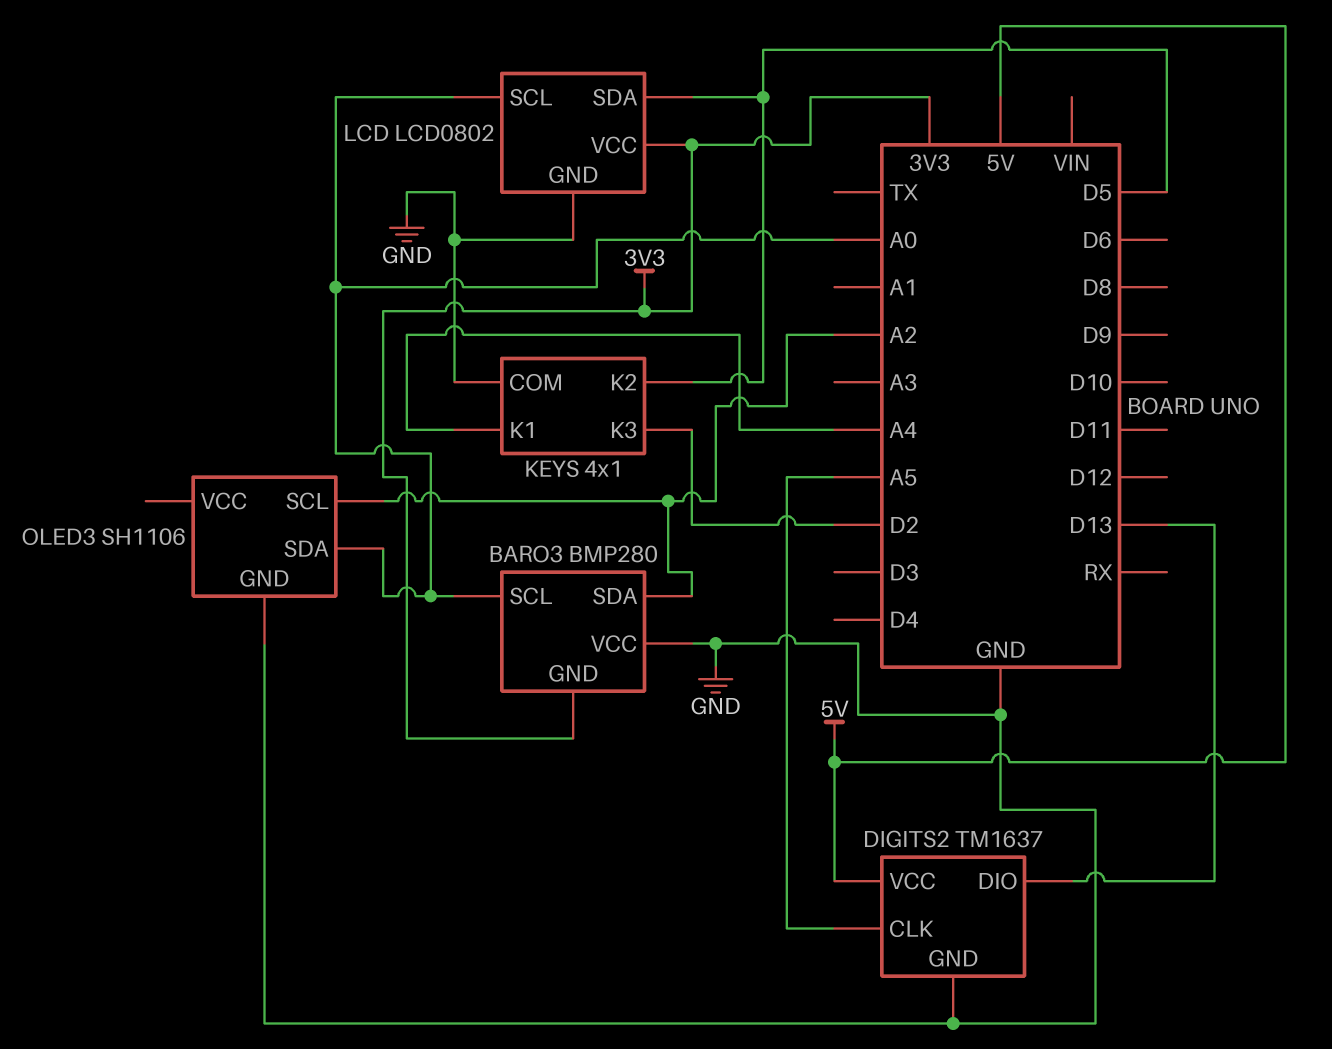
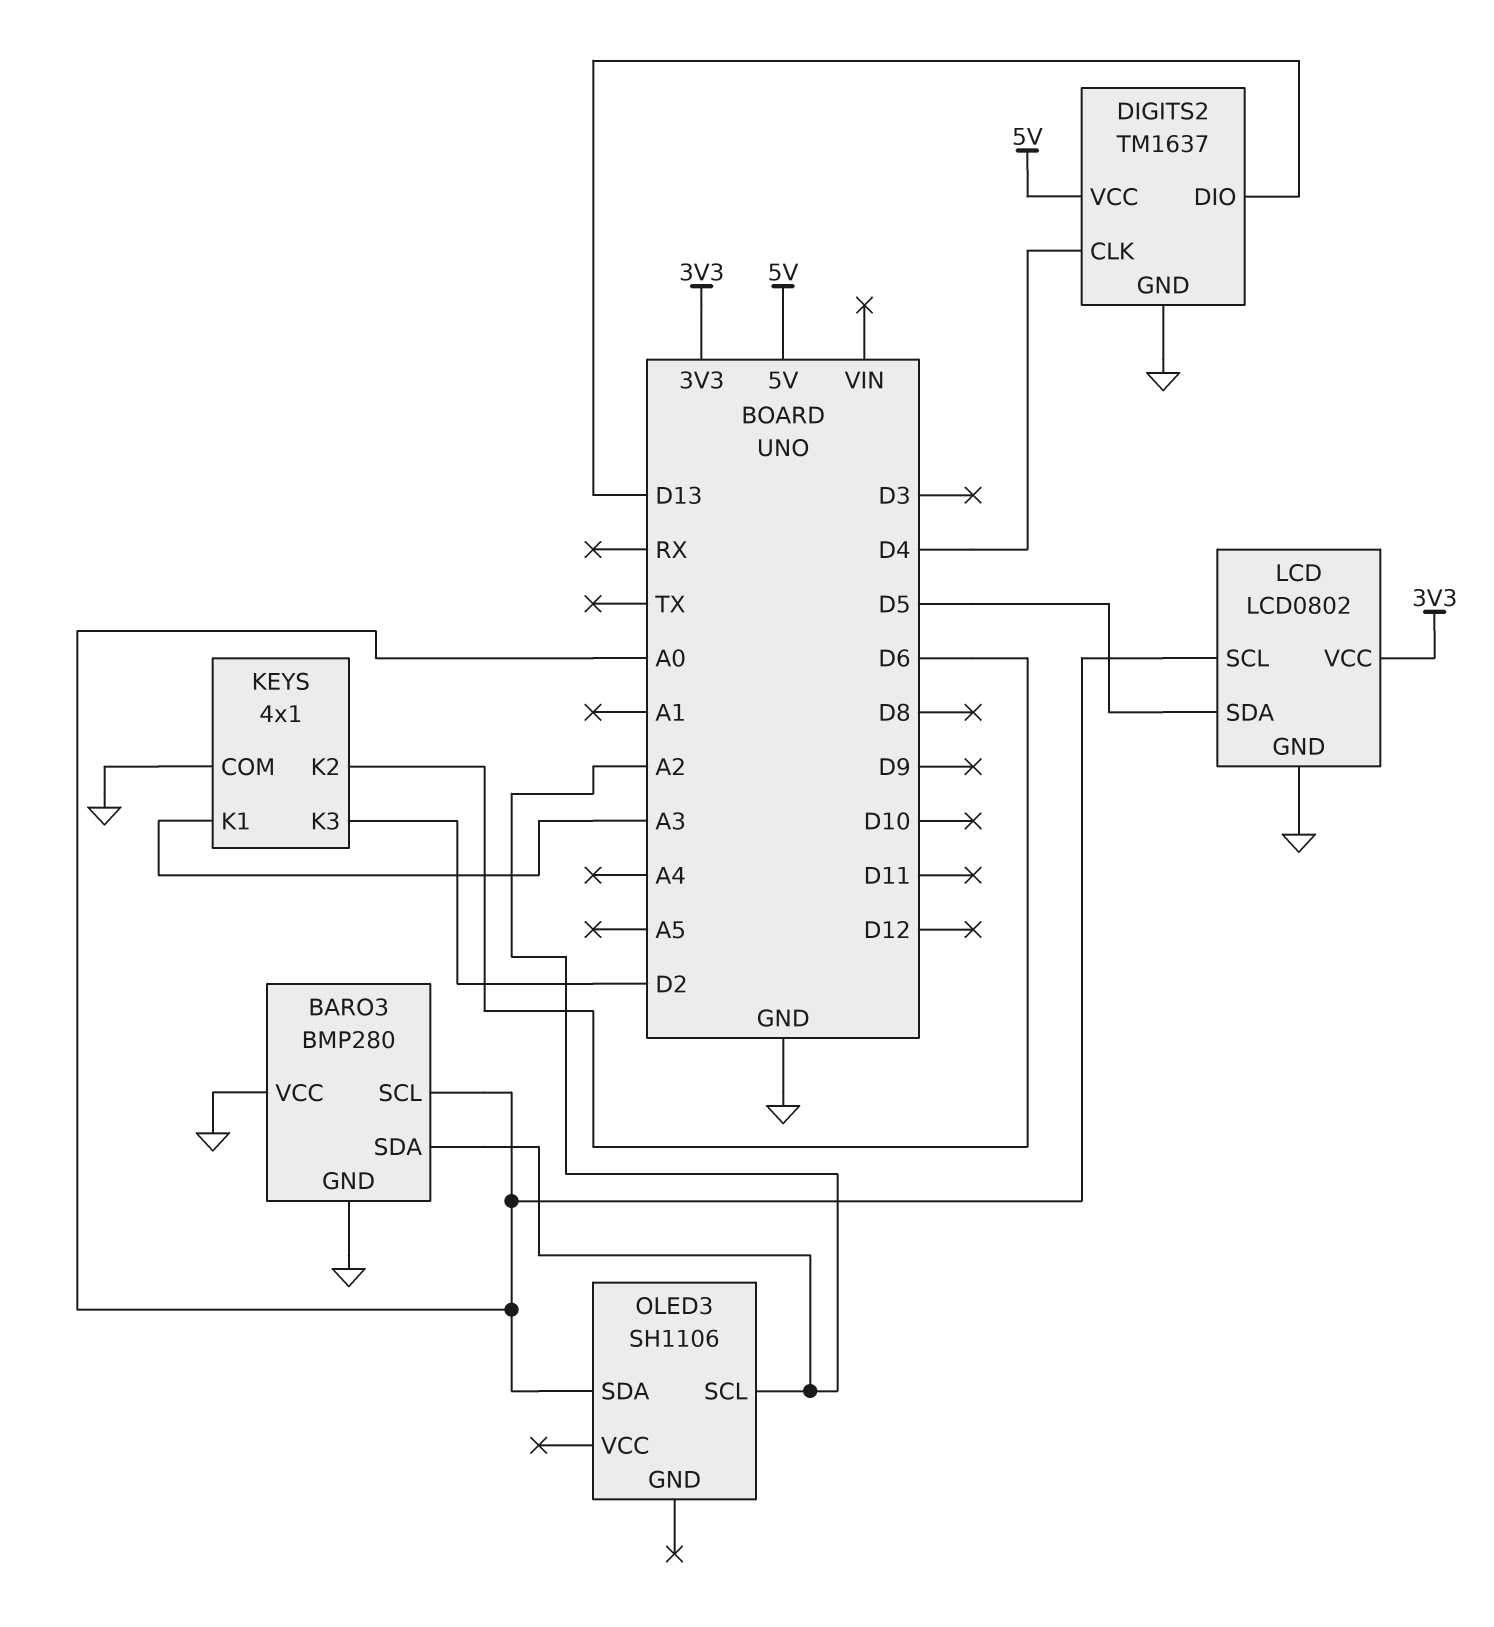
BARO3 pin GND: 3V3 -> GND
DIGITS2 pin CLK: A5 -> D4
KEYS pin K1: A4 -> A3
KEYS pin K2: D5 -> D6
OLED3 pin GND: GND -> none

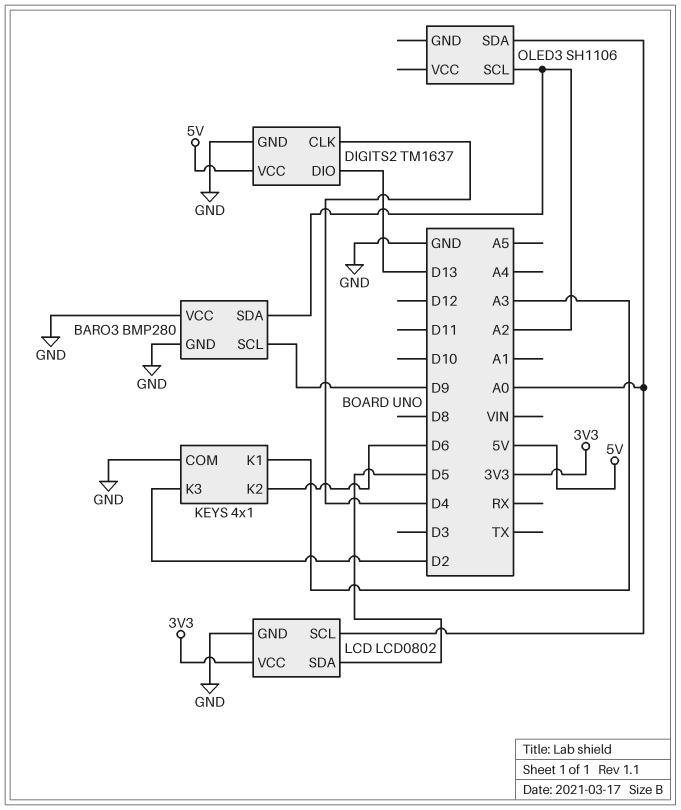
BARO3 pin SCL: A0 -> D9

